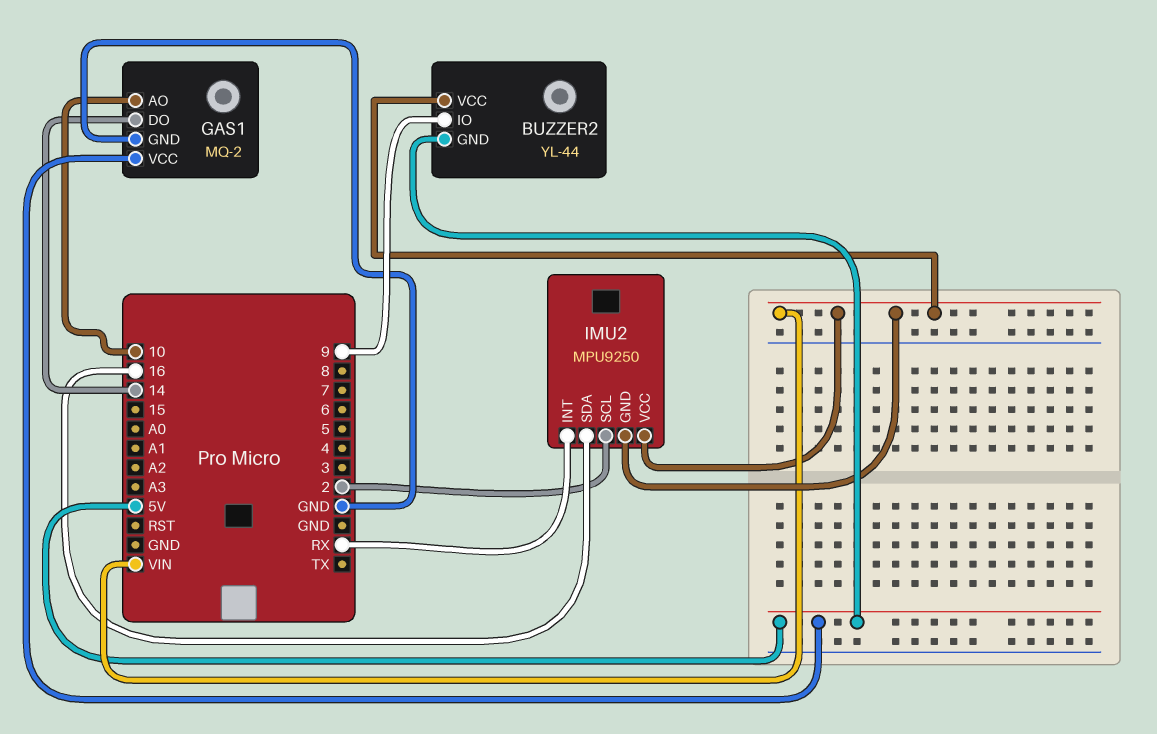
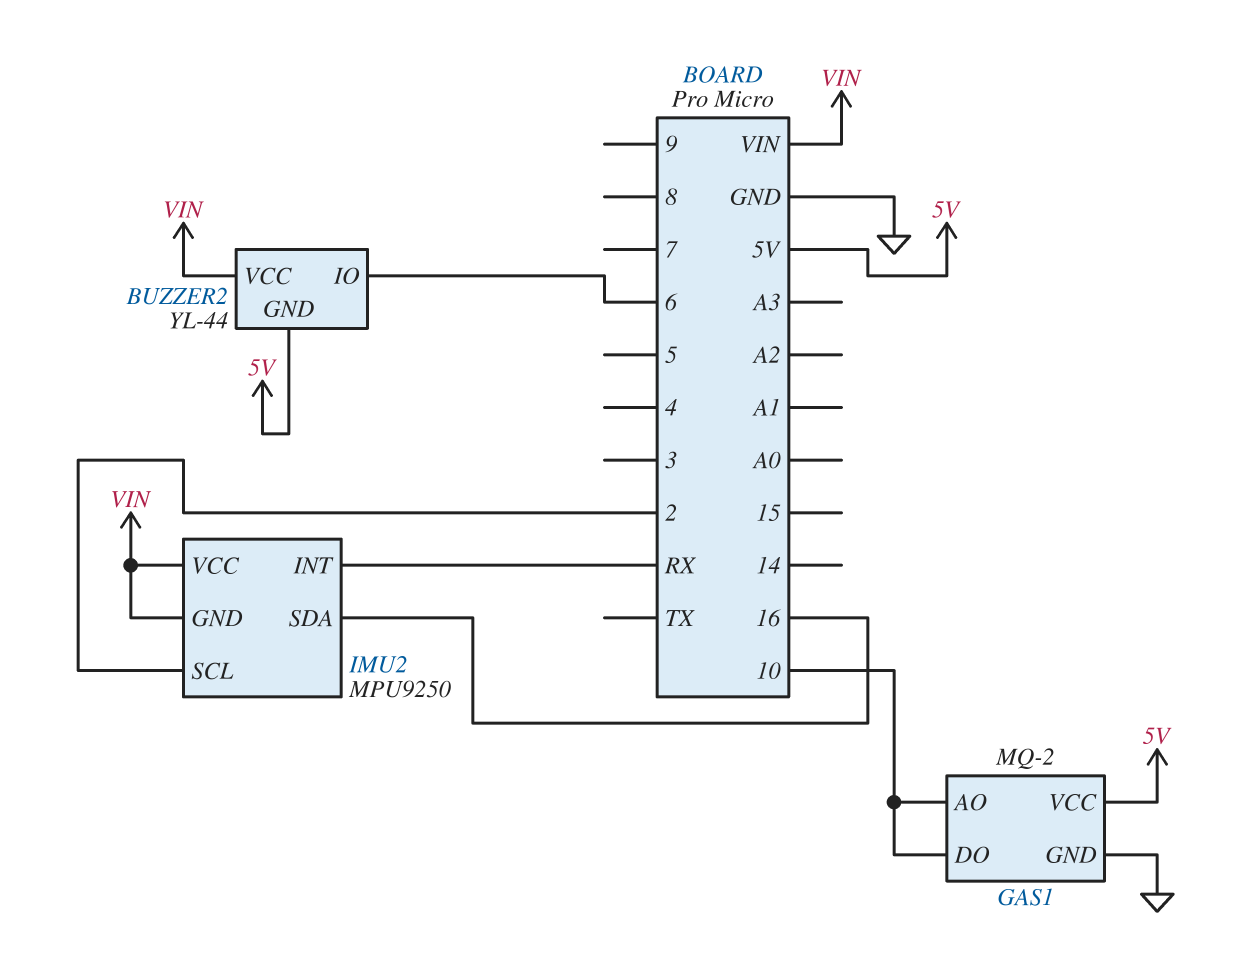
BUZZER2 pin IO: 9 -> 6
GAS1 pin DO: 14 -> 10

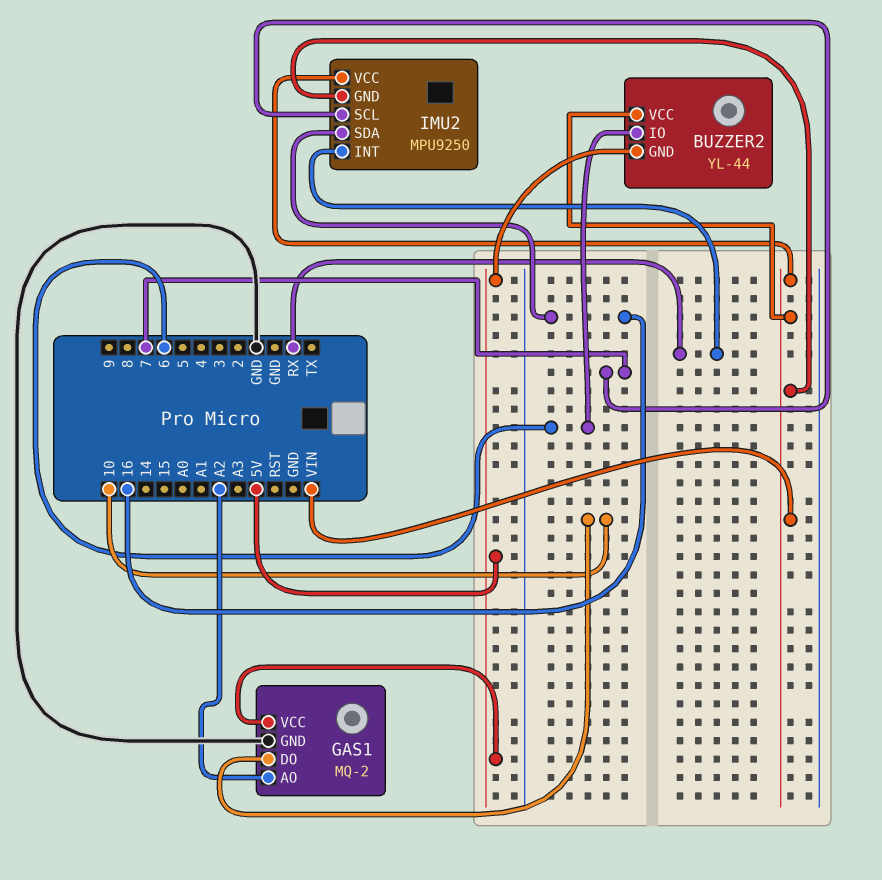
GAS1 pin AO: 10 -> A2
IMU2 pin SCL: 2 -> 7

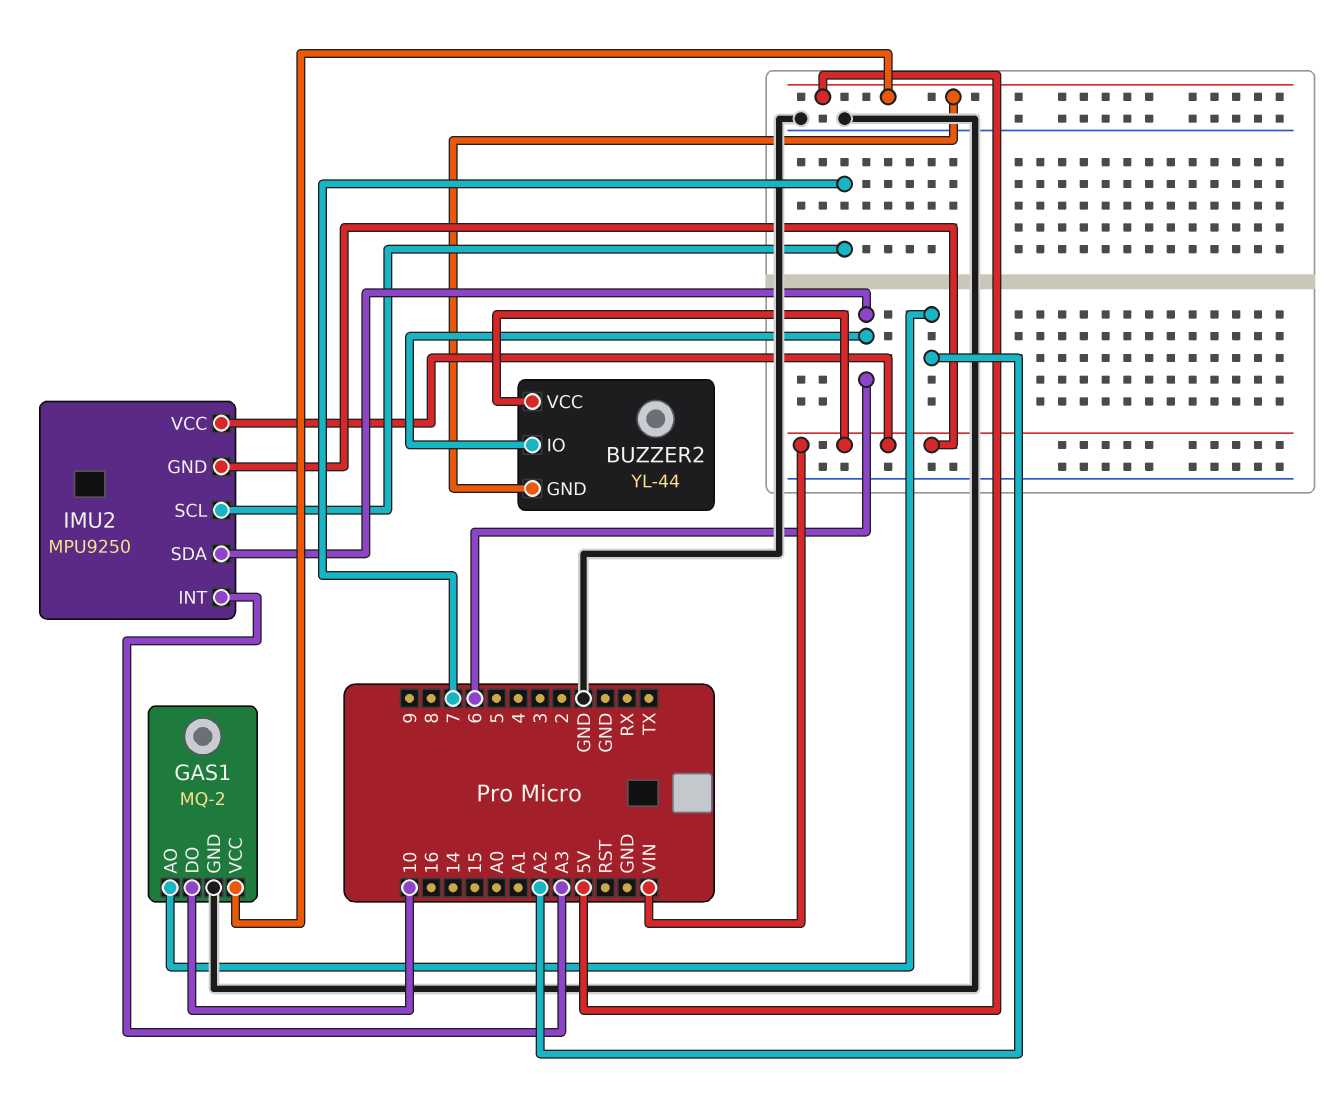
IMU2 pin INT: RX -> A3
IMU2 pin SDA: 16 -> 6

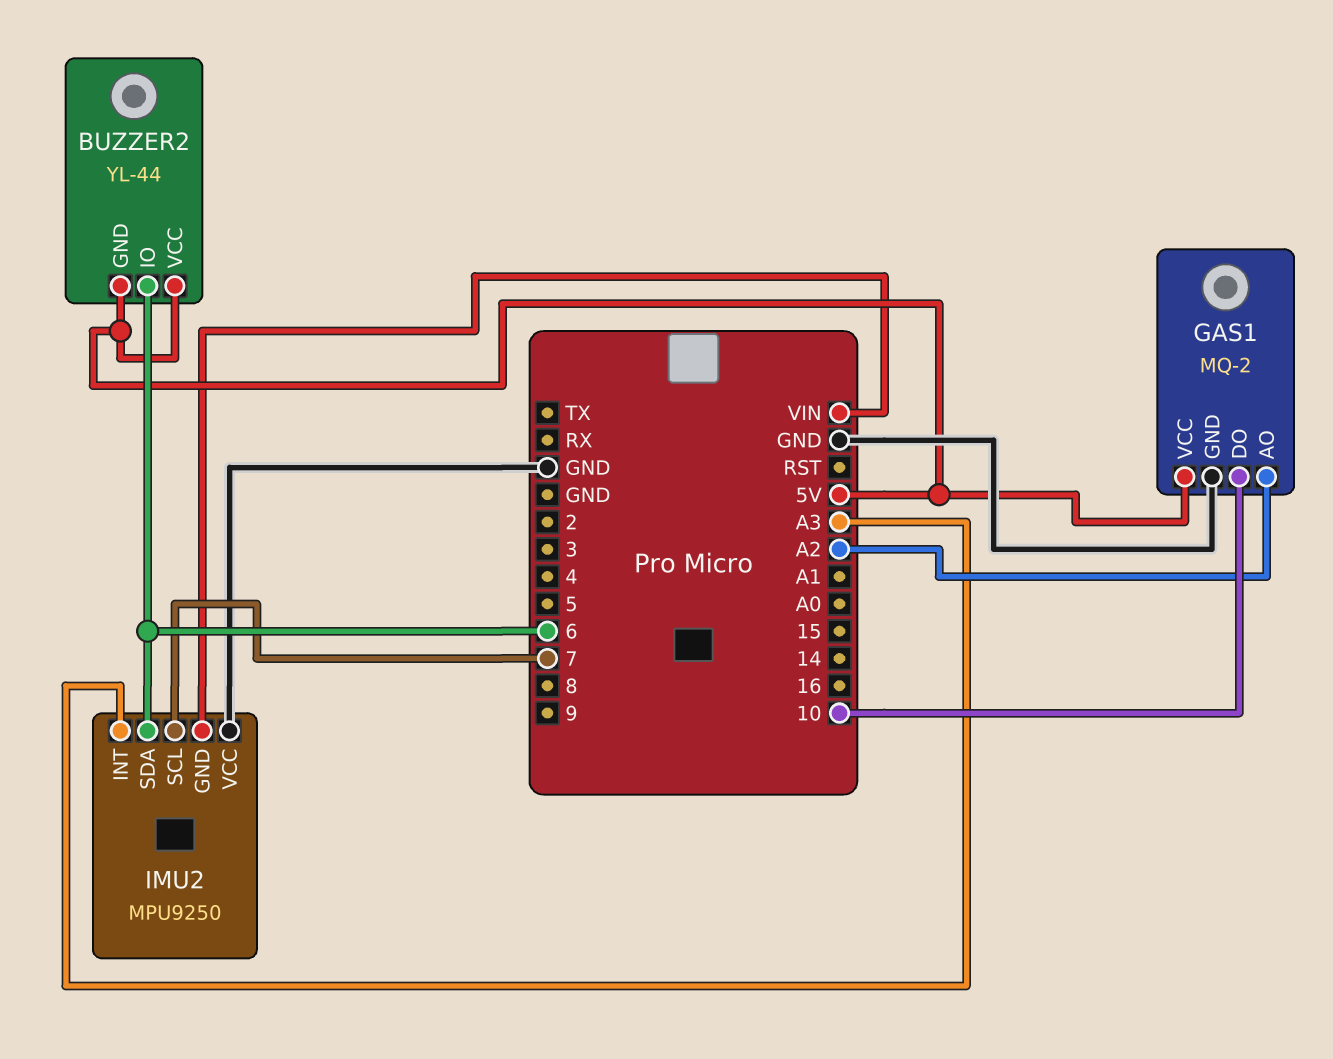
BUZZER2 pin VCC: VIN -> 5V
IMU2 pin VCC: VIN -> GND

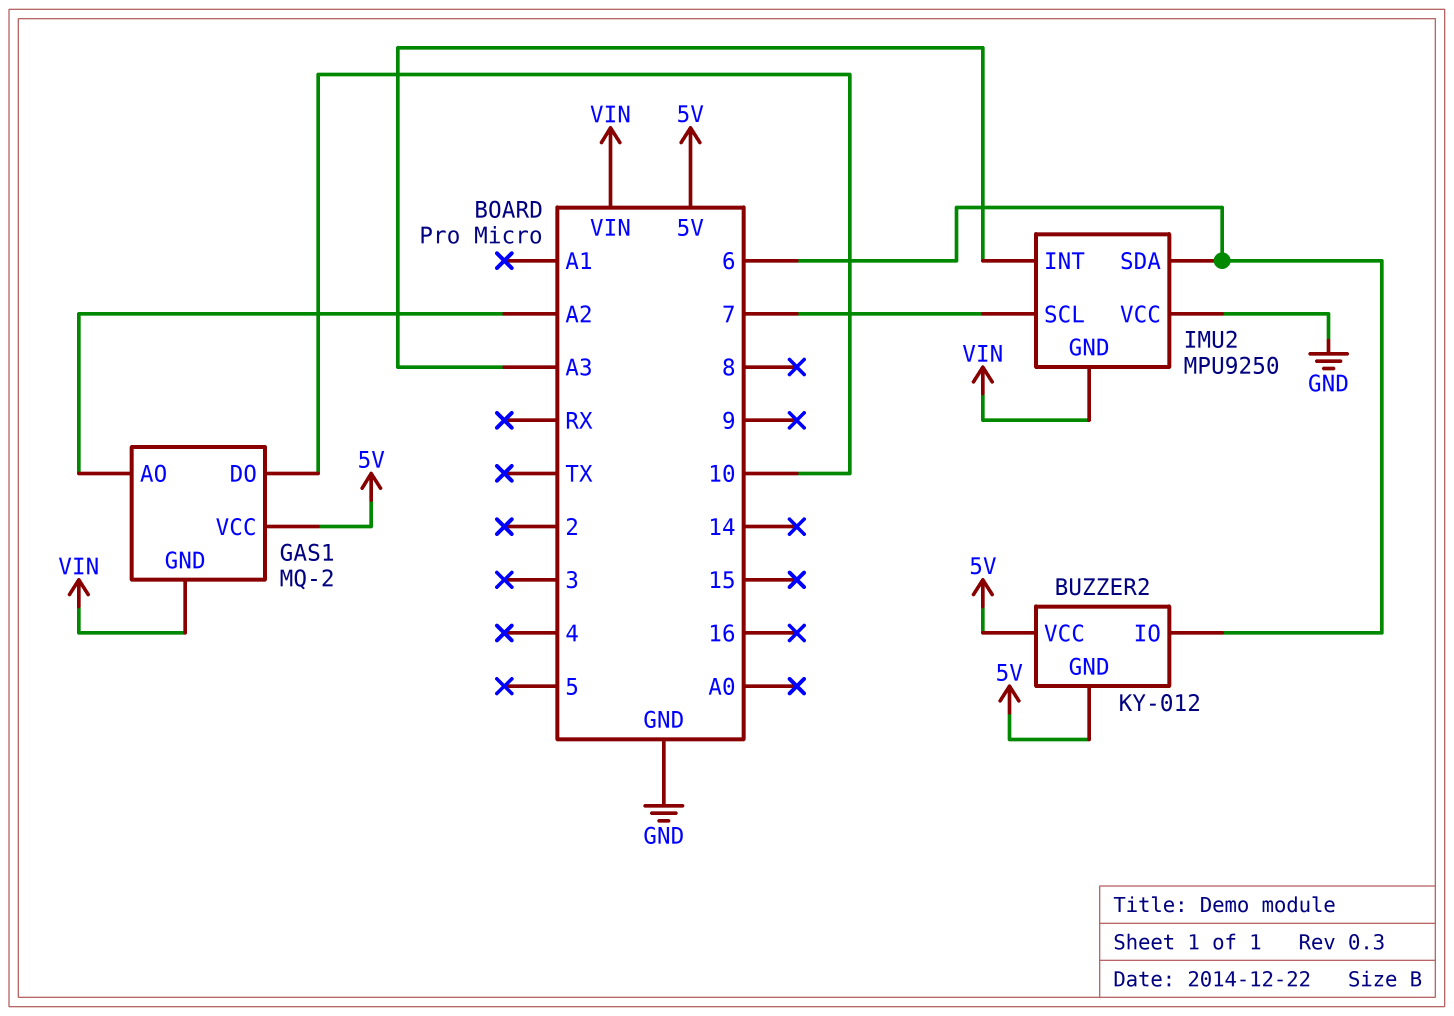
BUZZER2: YL-44 -> KY-012
GAS1 pin GND: GND -> VIN

